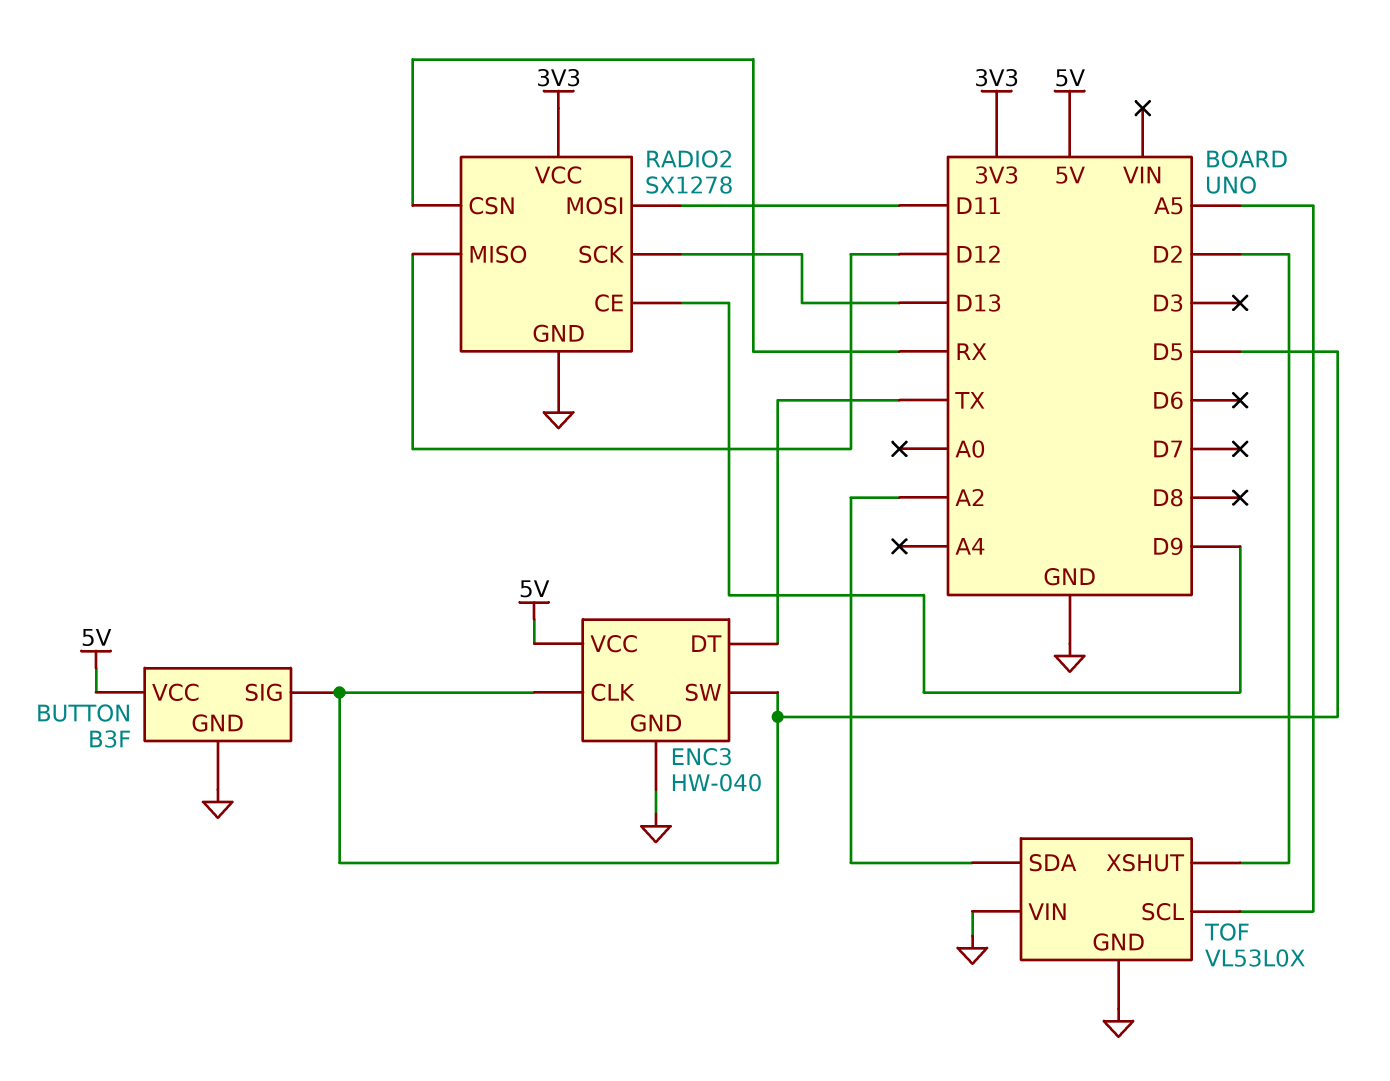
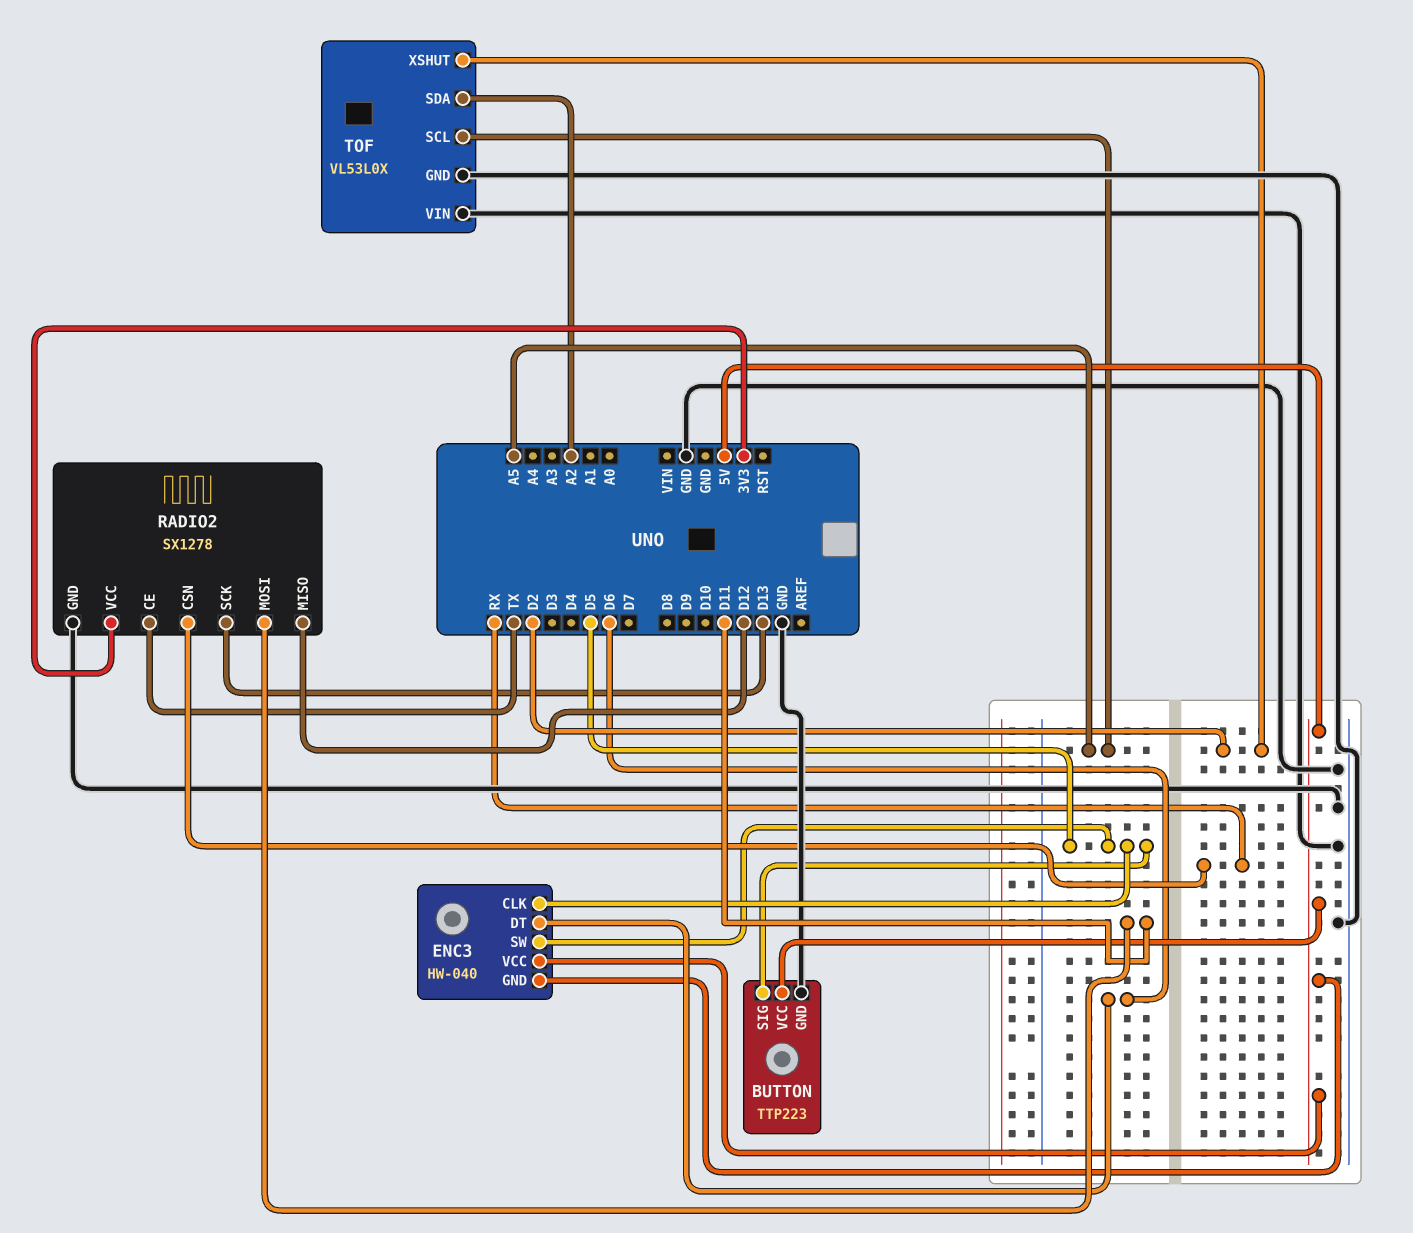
BUTTON: B3F -> TTP223
ENC3 pin DT: TX -> D6
ENC3 pin GND: GND -> 5V
RADIO2 pin CE: D9 -> TX

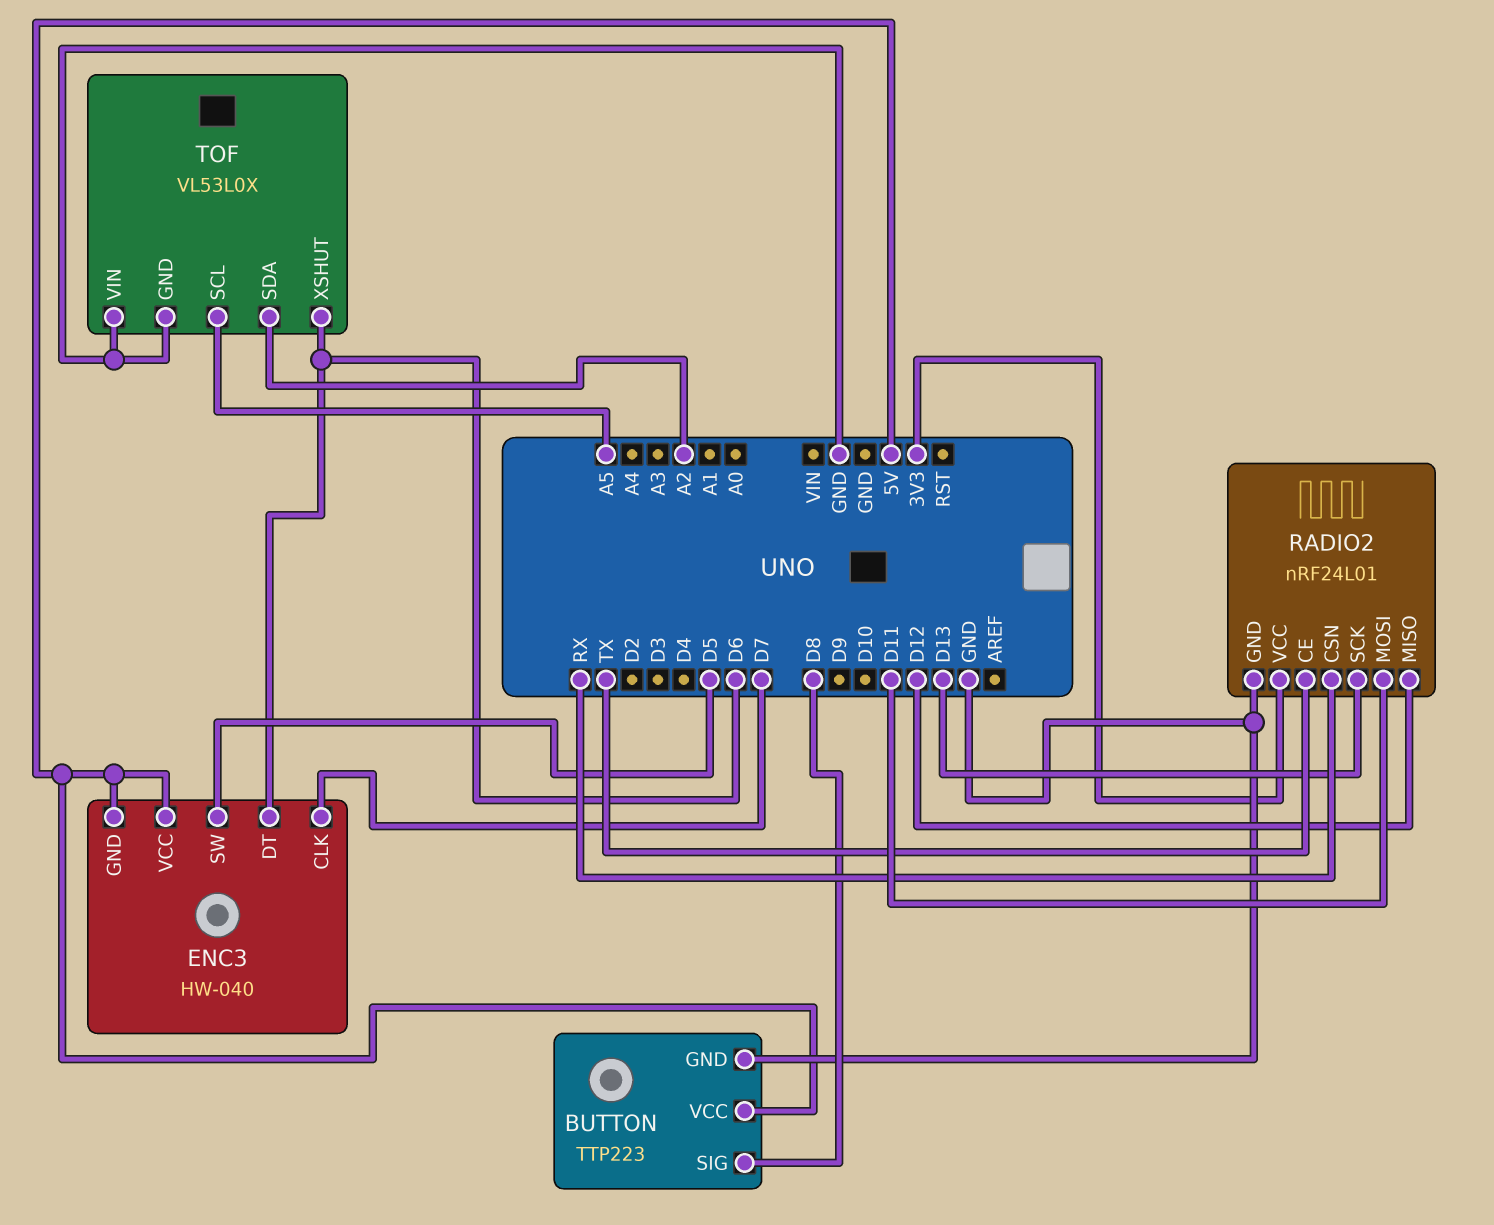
BUTTON pin SIG: D5 -> D8
ENC3 pin CLK: D5 -> D7
RADIO2: SX1278 -> nRF24L01
TOF pin XSHUT: D2 -> D6

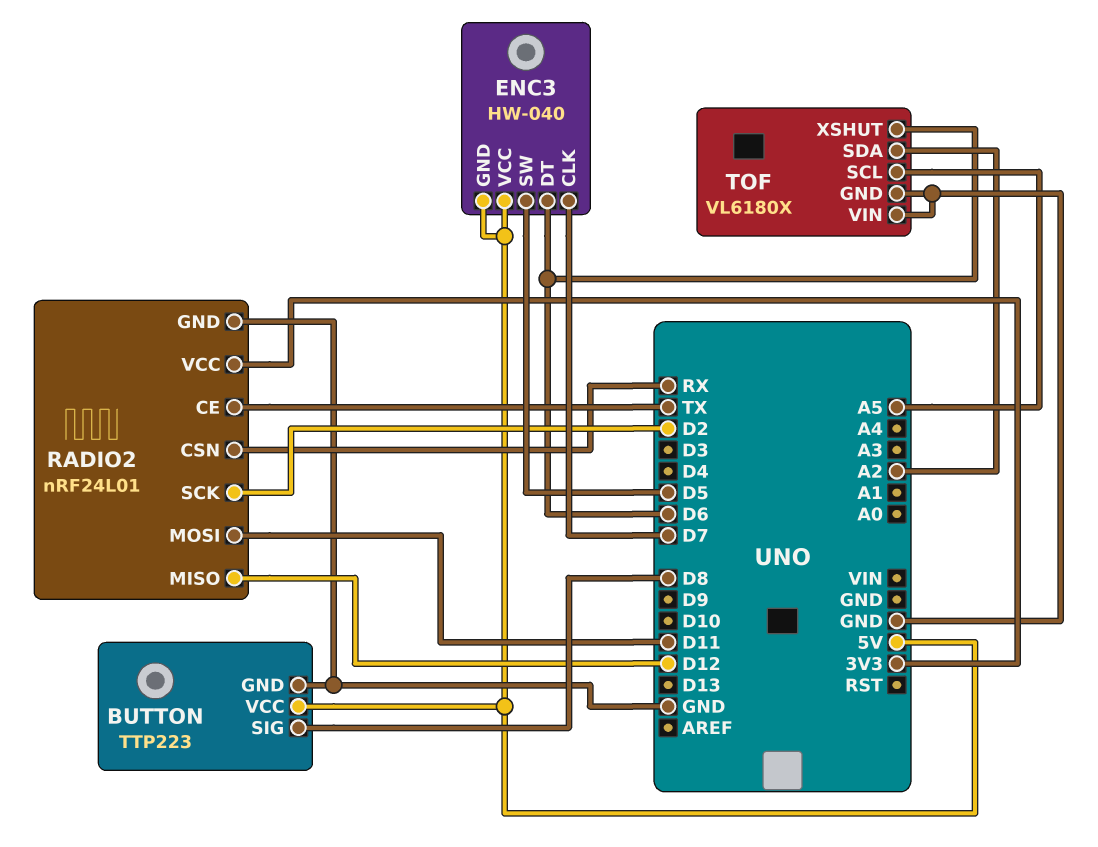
RADIO2 pin SCK: D13 -> D2
TOF: VL53L0X -> VL6180X

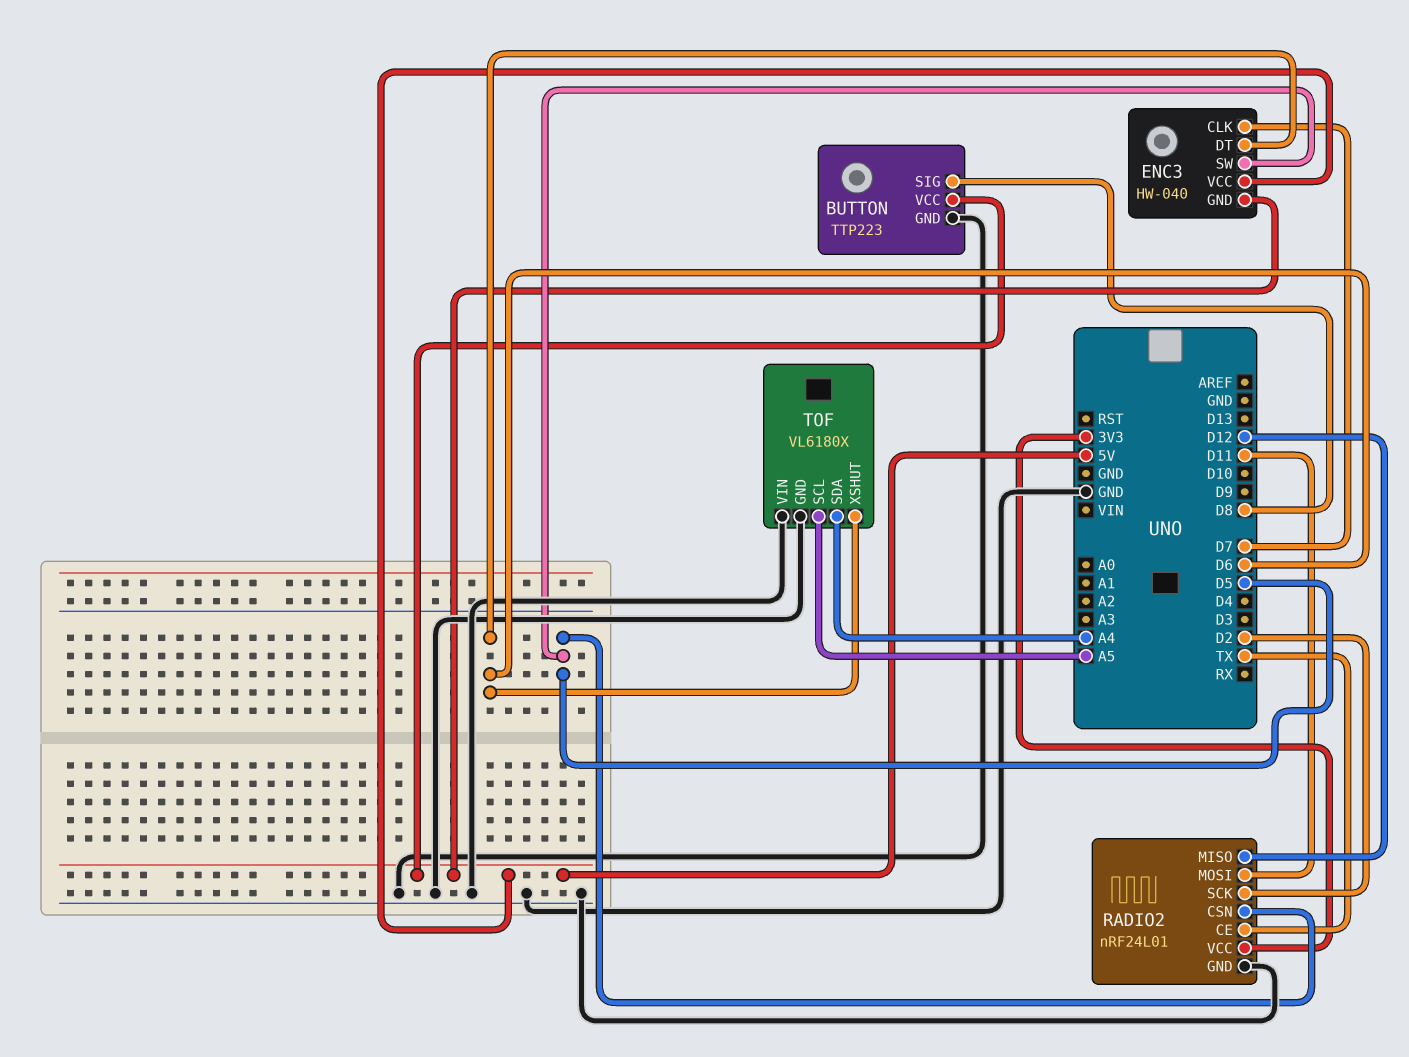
RADIO2 pin CSN: RX -> D5
TOF pin SDA: A2 -> A4

